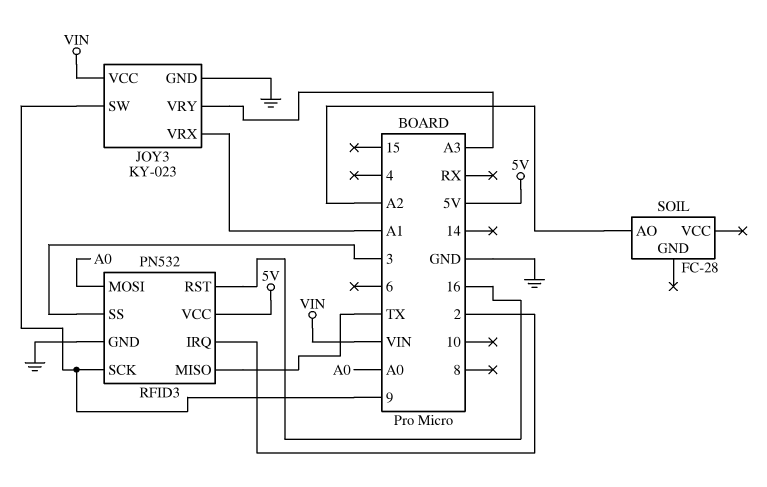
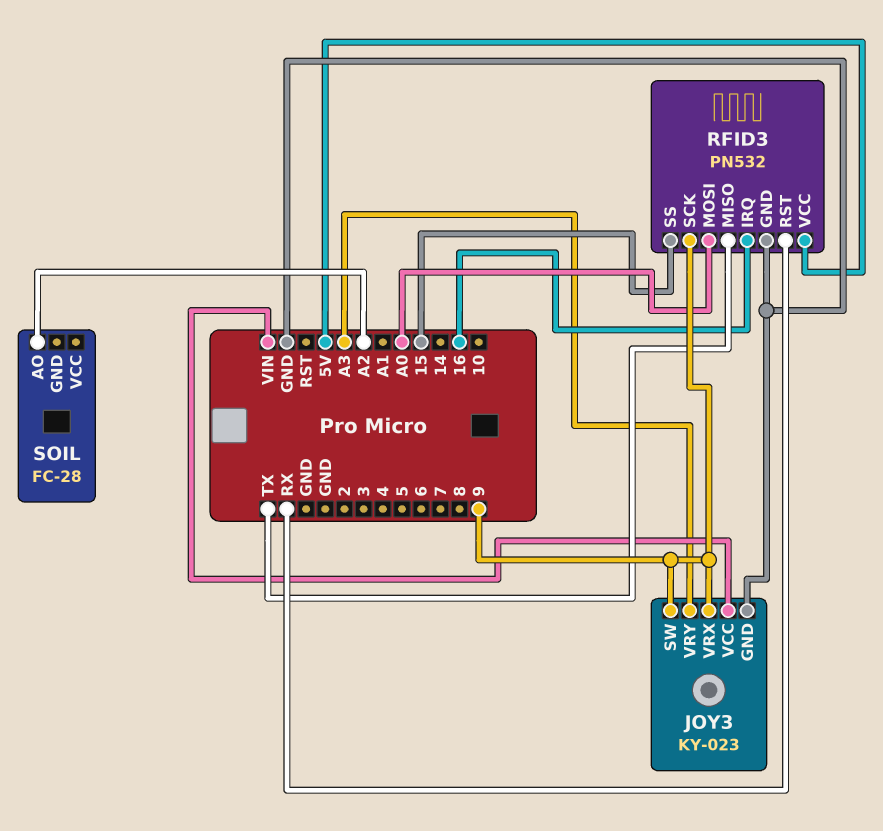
JOY3 pin VRX: A1 -> 9
RFID3 pin IRQ: 2 -> 16
RFID3 pin RST: 16 -> RX
RFID3 pin SS: 3 -> 15

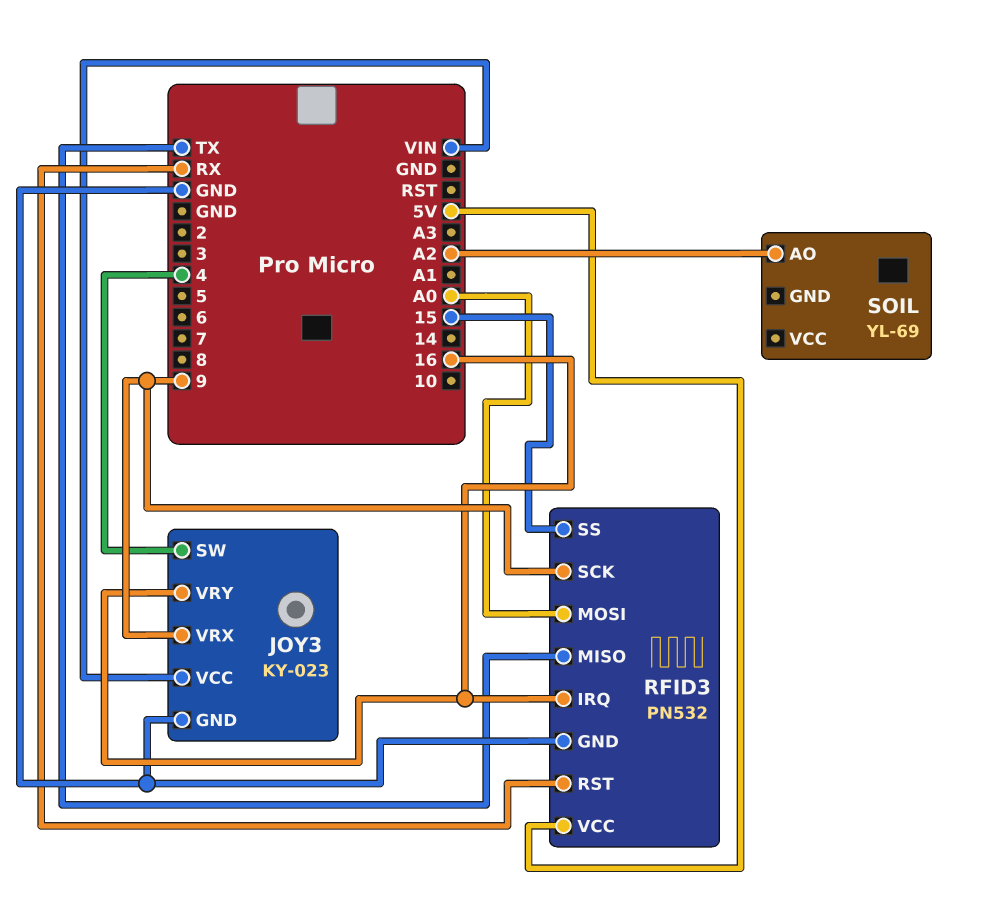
JOY3 pin SW: 9 -> 4
JOY3 pin VRY: A3 -> 16
SOIL: FC-28 -> YL-69

